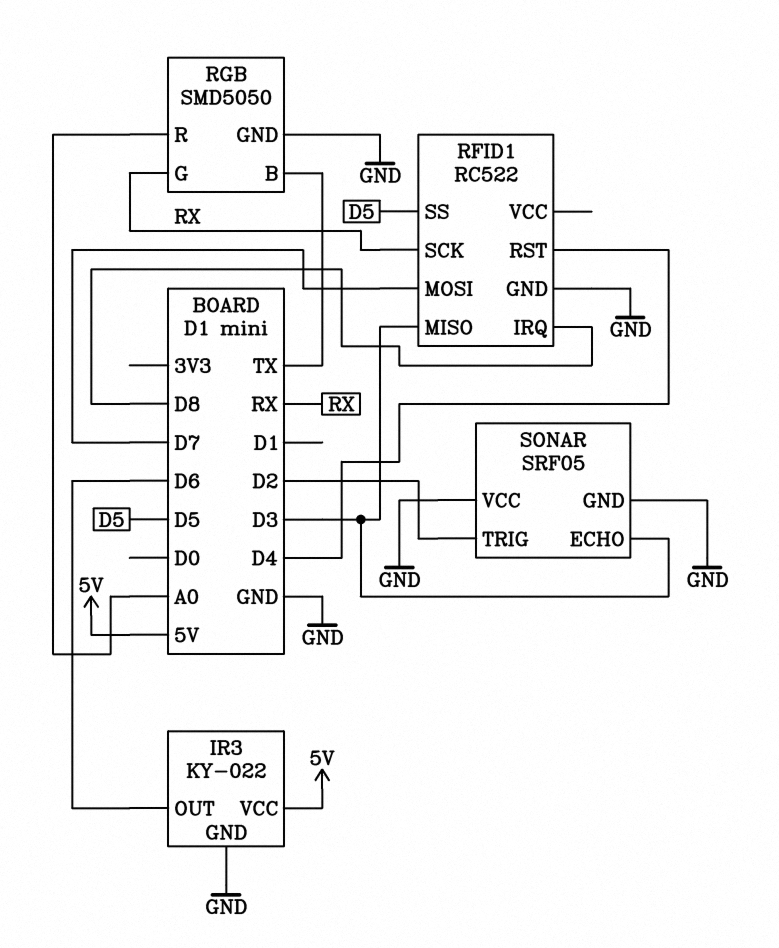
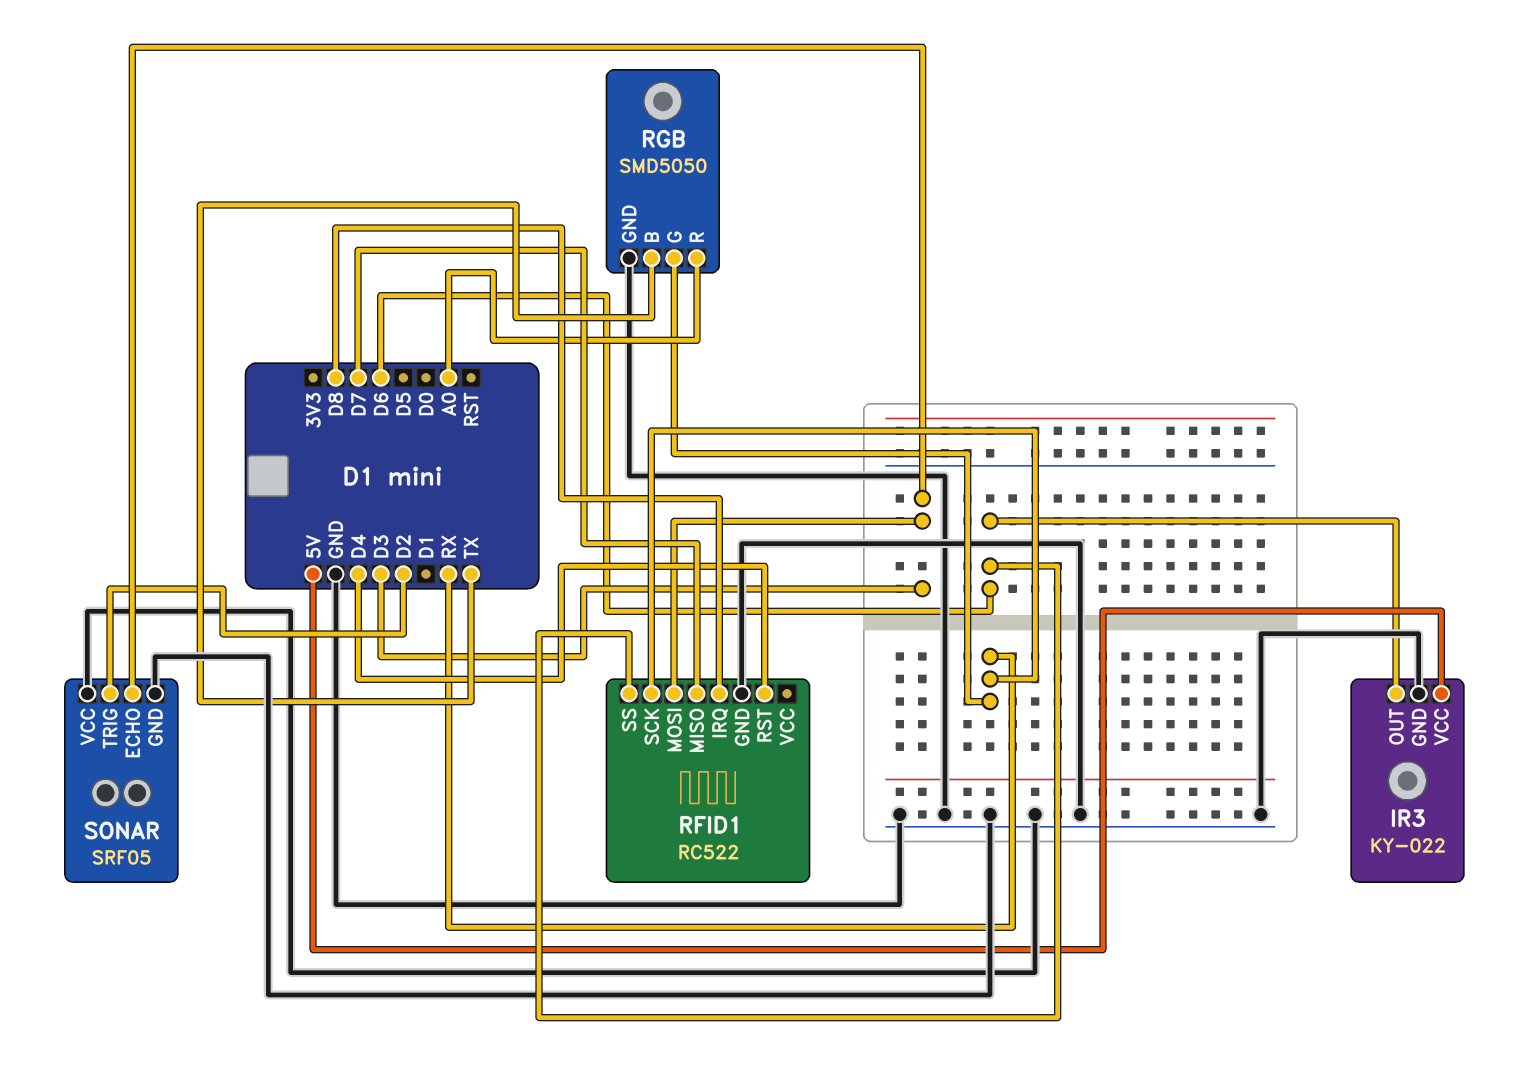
RFID1 pin MISO: D3 -> D7
RFID1 pin MOSI: D7 -> D3
RFID1 pin SS: D5 -> D6

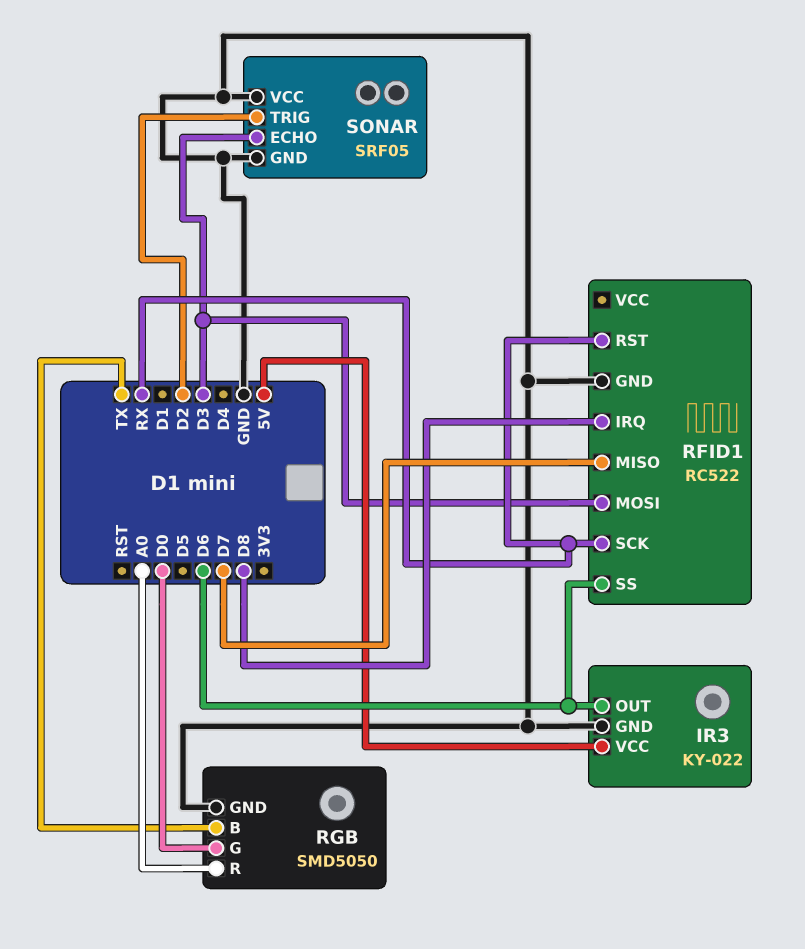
RFID1 pin RST: D4 -> RX
RGB pin G: RX -> D0

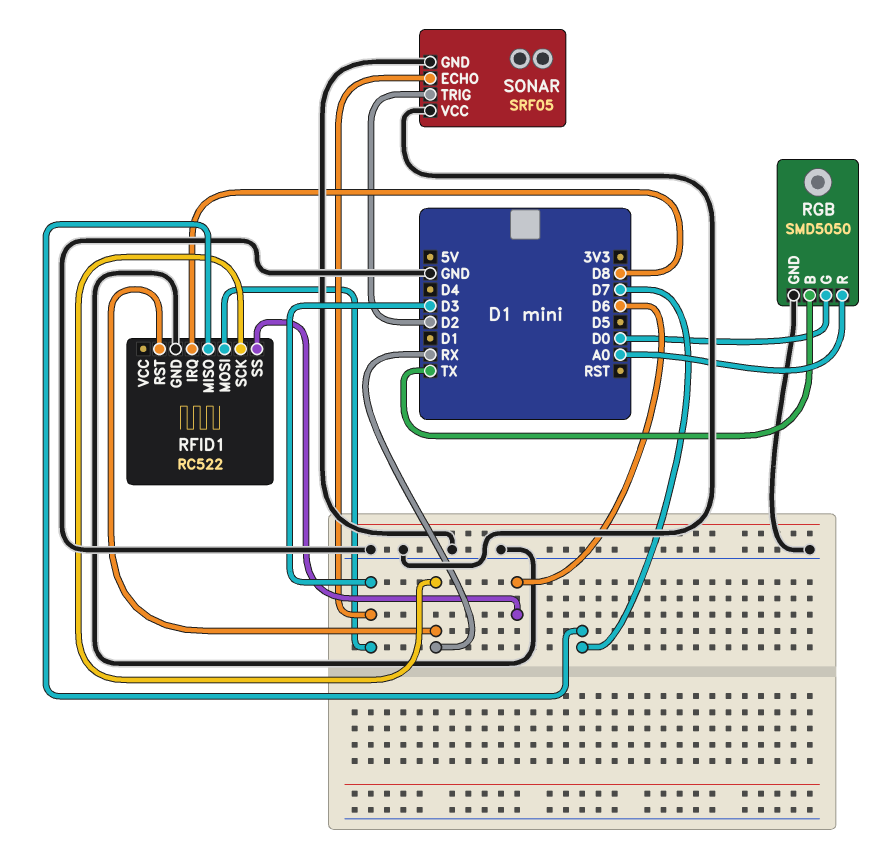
IR3: KY-022 -> none
IR3 pin GND: GND -> none
IR3 pin OUT: D6 -> none
IR3 pin VCC: 5V -> none

